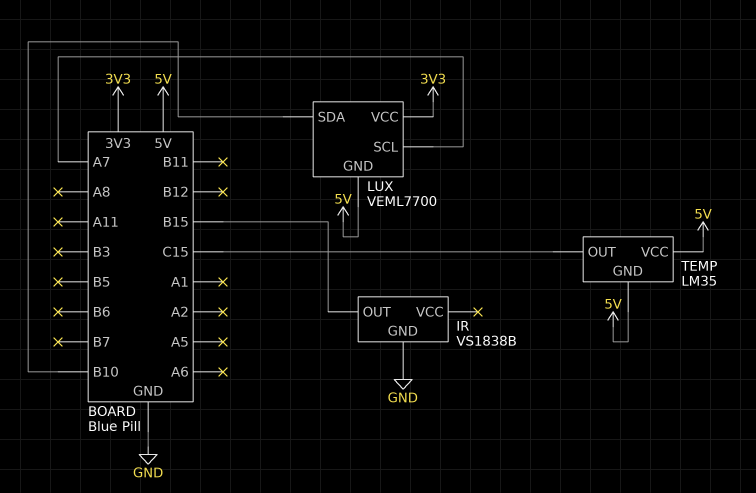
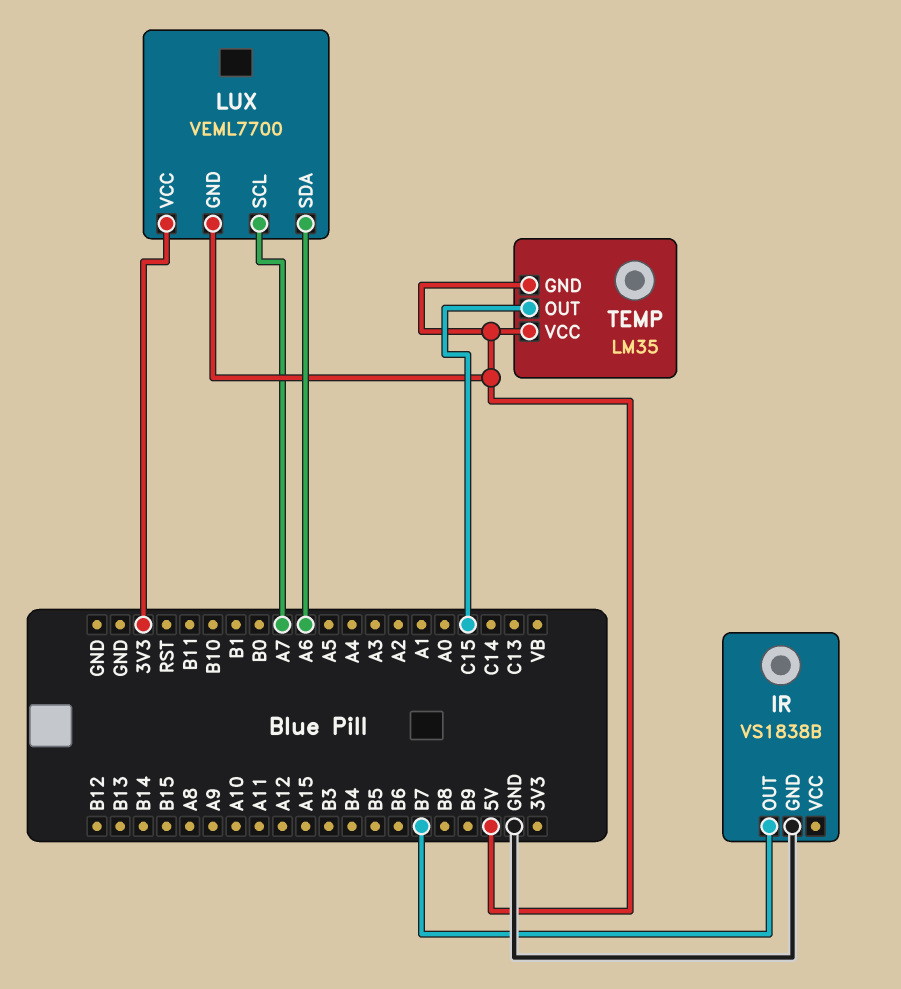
IR pin OUT: B15 -> B7
LUX pin SDA: B10 -> A6

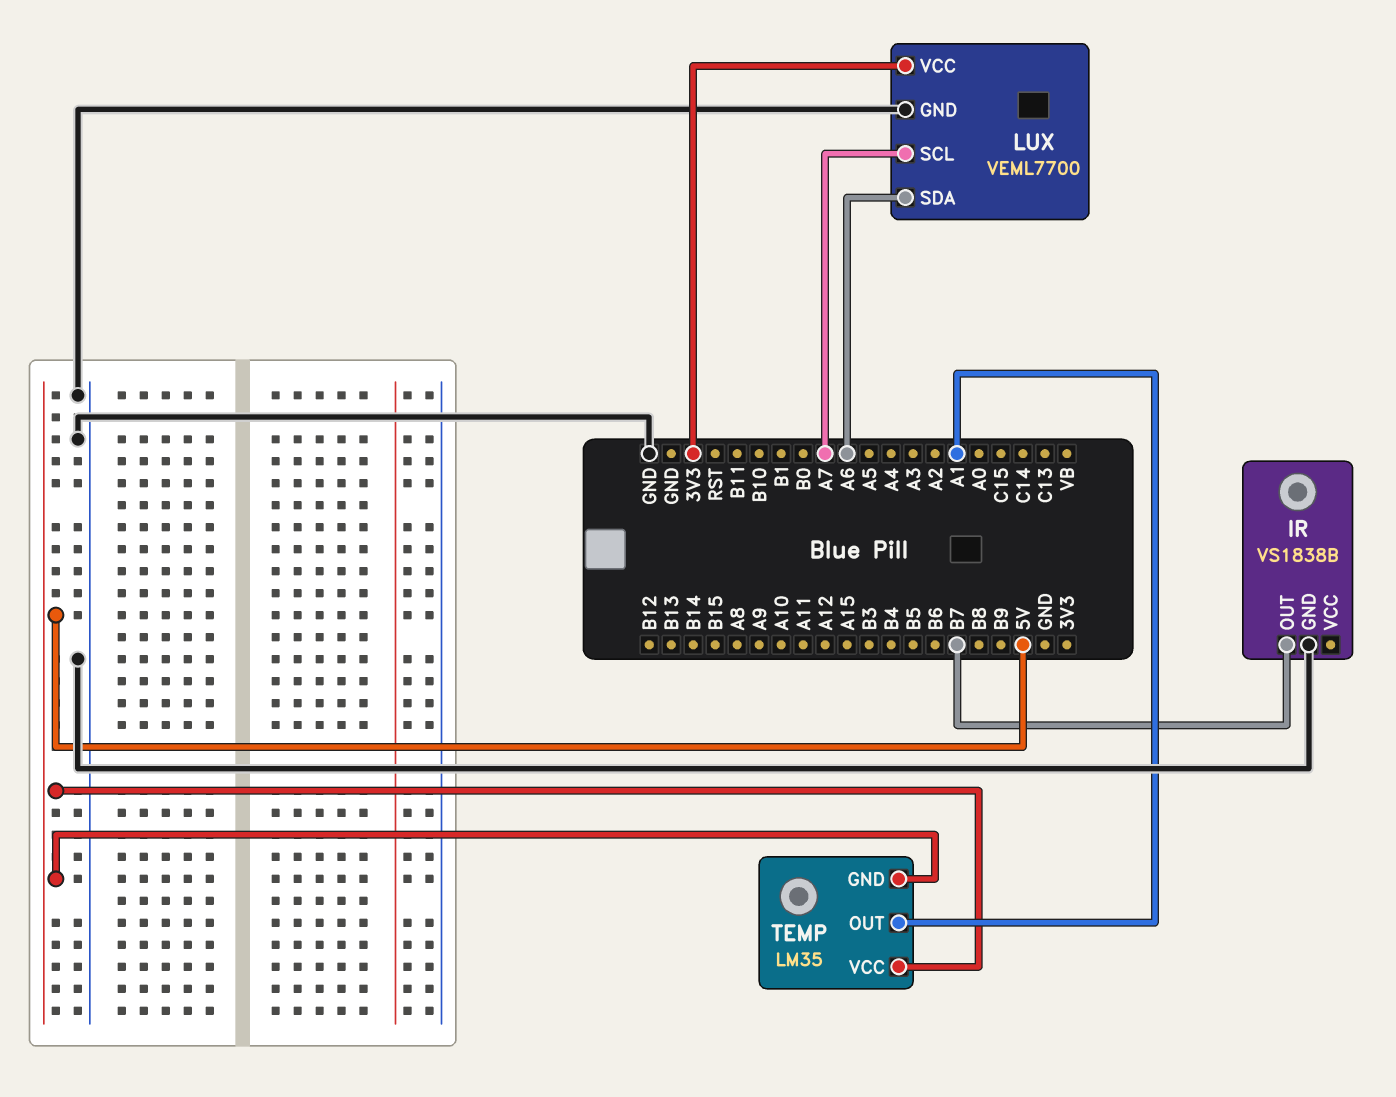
LUX pin GND: 5V -> GND
TEMP pin OUT: C15 -> A1

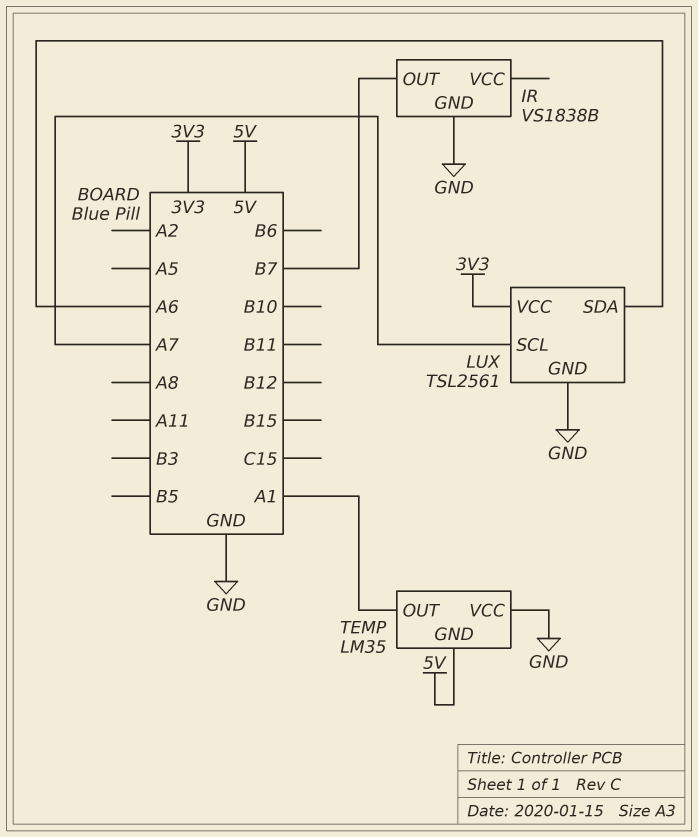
LUX: VEML7700 -> TSL2561
TEMP pin VCC: 5V -> GND

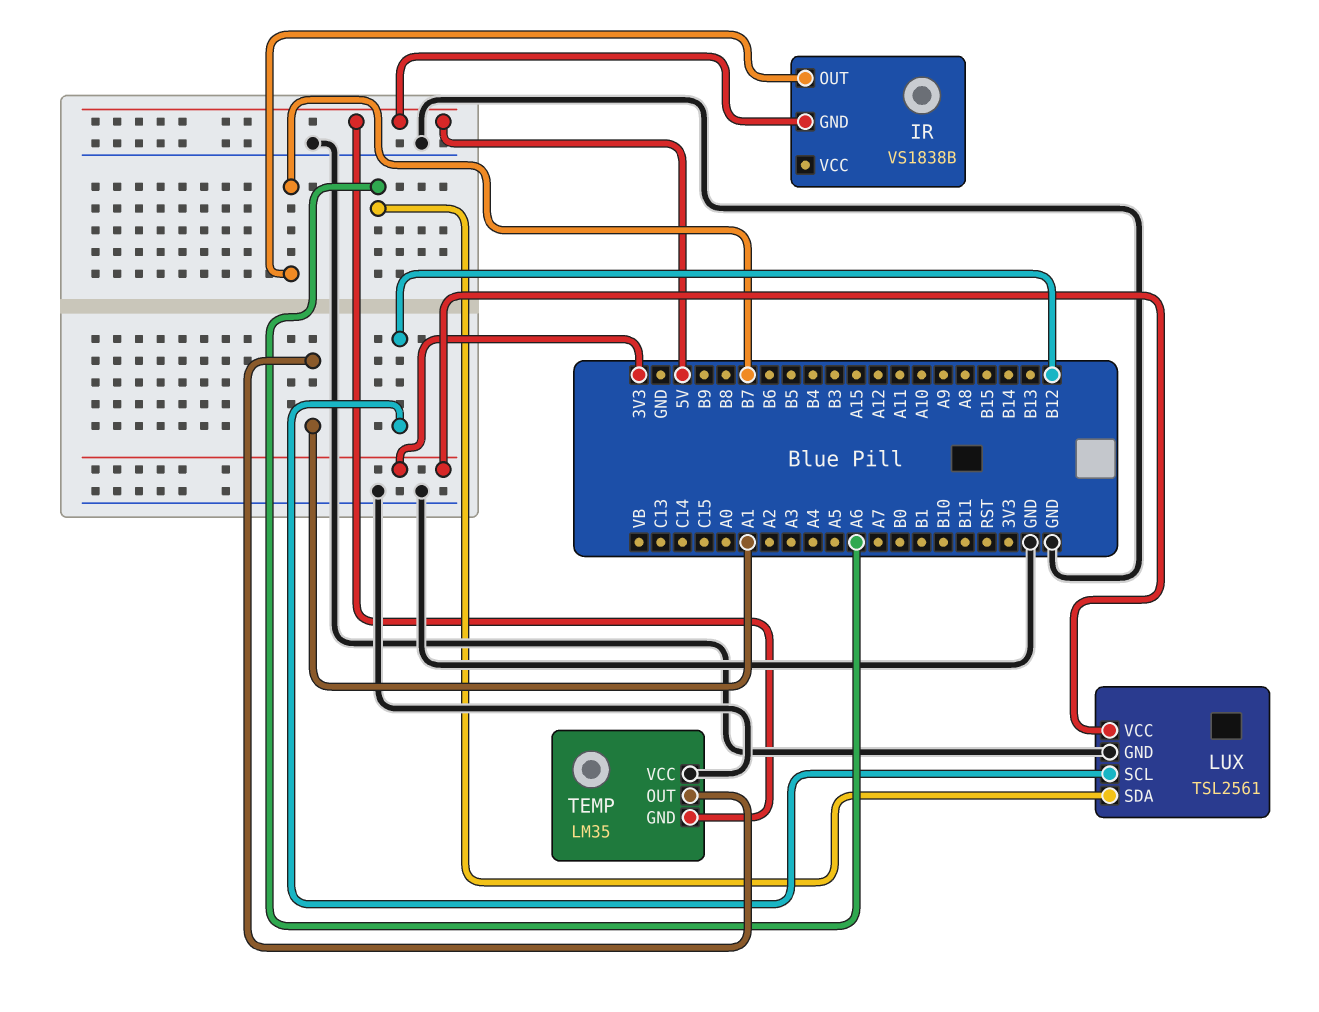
IR pin GND: GND -> 5V
LUX pin SCL: A7 -> B12

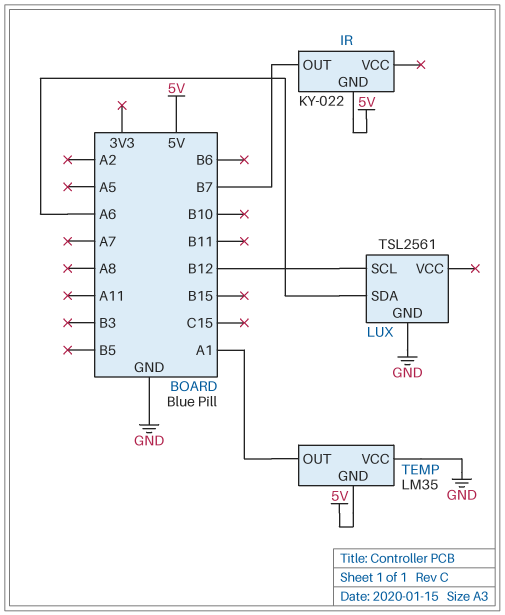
IR: VS1838B -> KY-022
LUX pin VCC: 3V3 -> none

